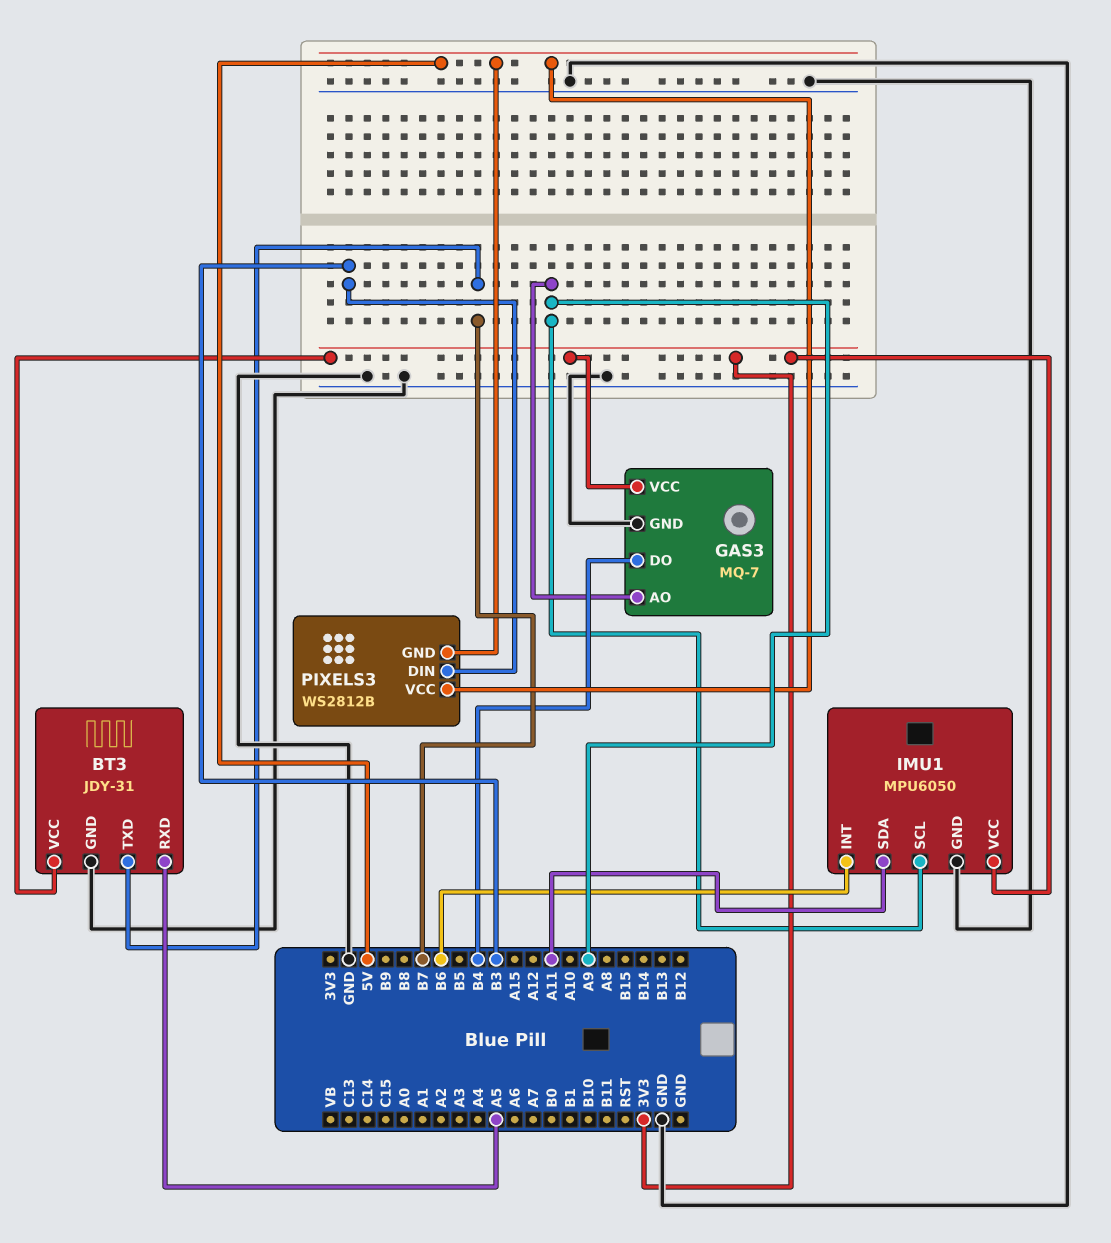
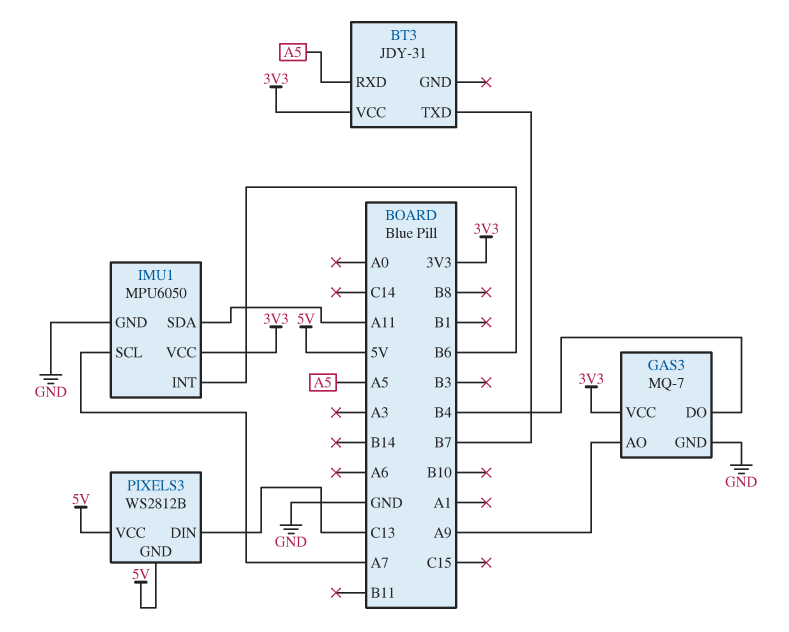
BT3 pin GND: GND -> none
IMU1 pin SCL: A9 -> A7
PIXELS3 pin DIN: B3 -> C13

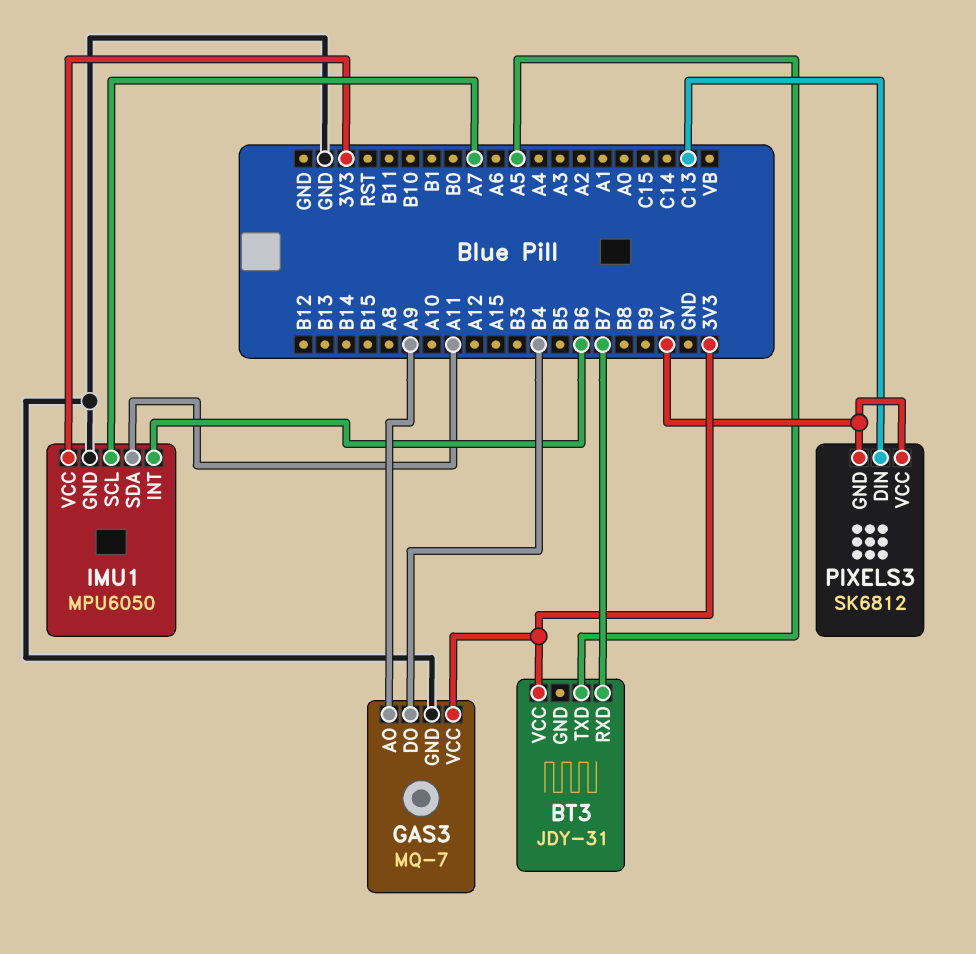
BT3 pin RXD: A5 -> B7
BT3 pin TXD: B7 -> A5
PIXELS3: WS2812B -> SK6812

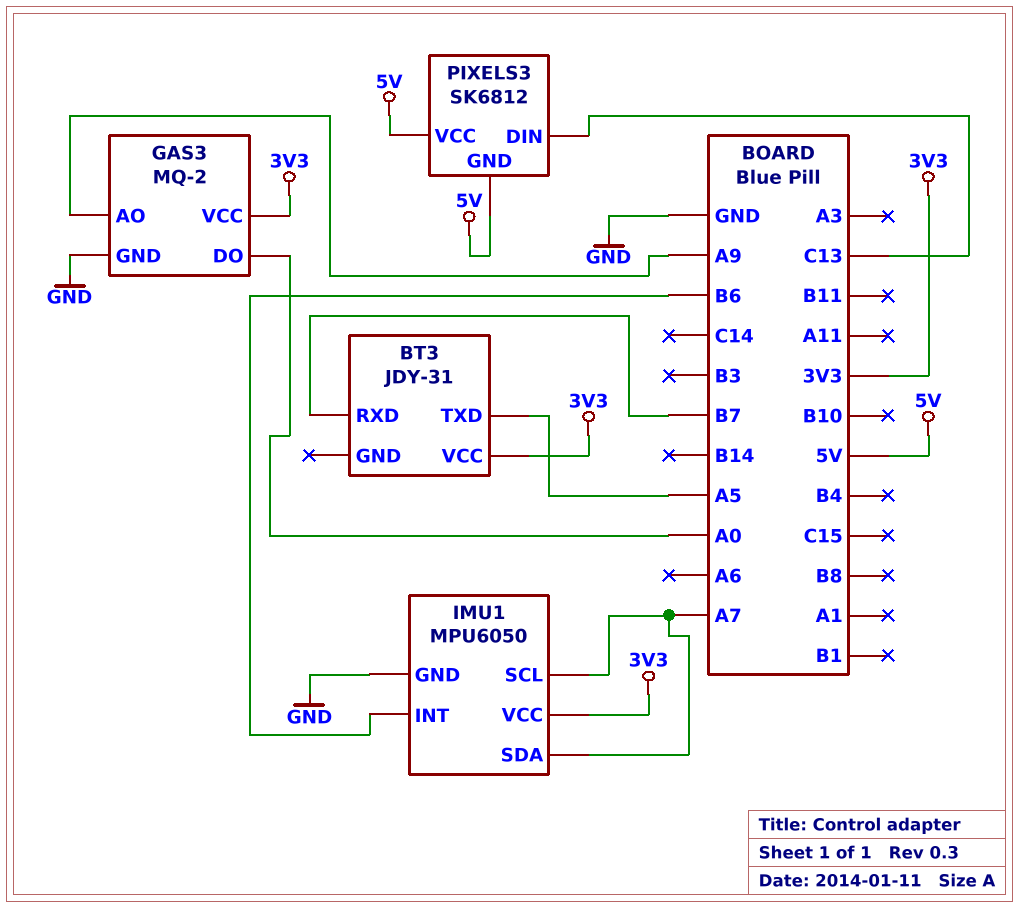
GAS3: MQ-7 -> MQ-2
GAS3 pin DO: B4 -> A0
IMU1 pin SDA: A11 -> A7

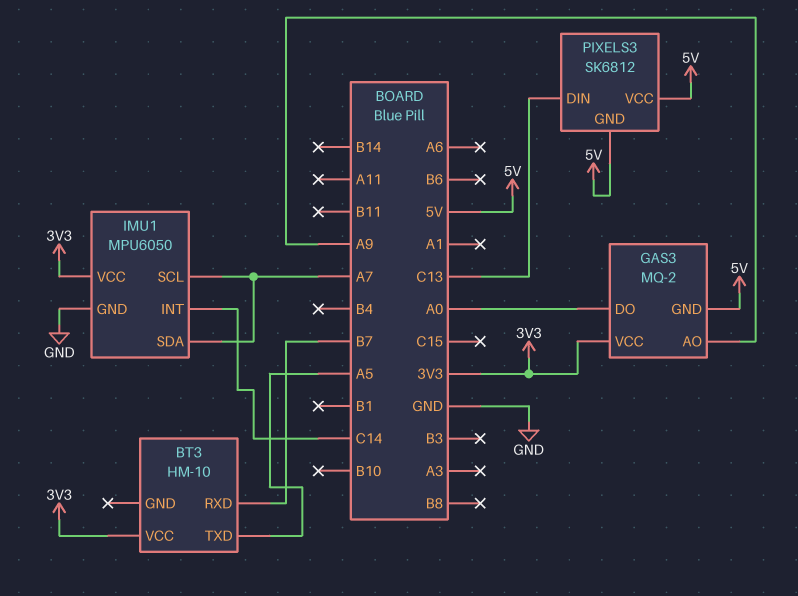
BT3: JDY-31 -> HM-10
GAS3 pin GND: GND -> 5V
IMU1 pin INT: B6 -> C14

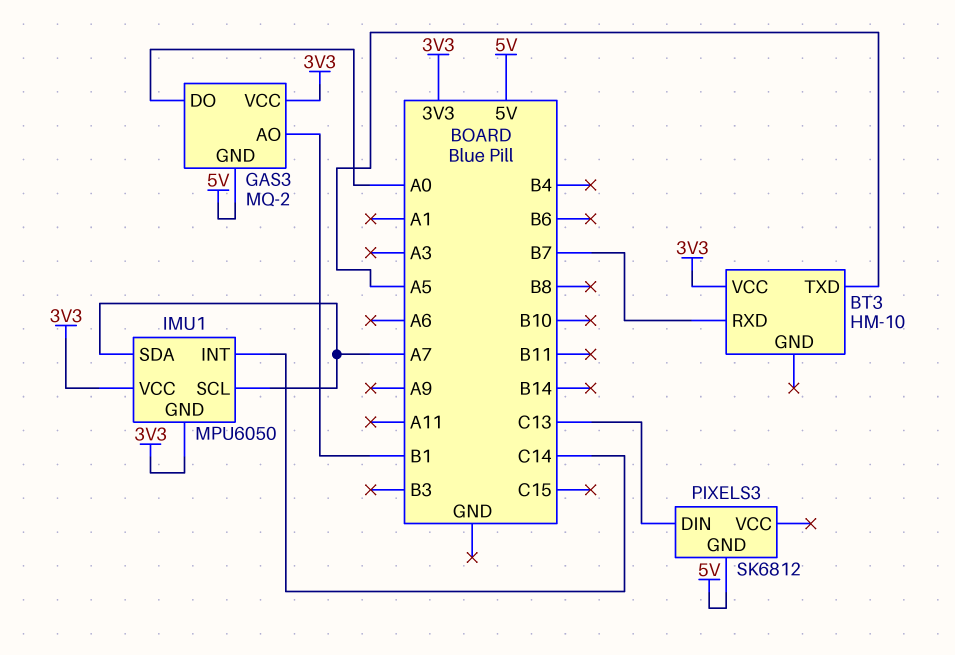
GAS3 pin AO: A9 -> B1
IMU1 pin GND: GND -> 3V3
PIXELS3 pin VCC: 5V -> none

